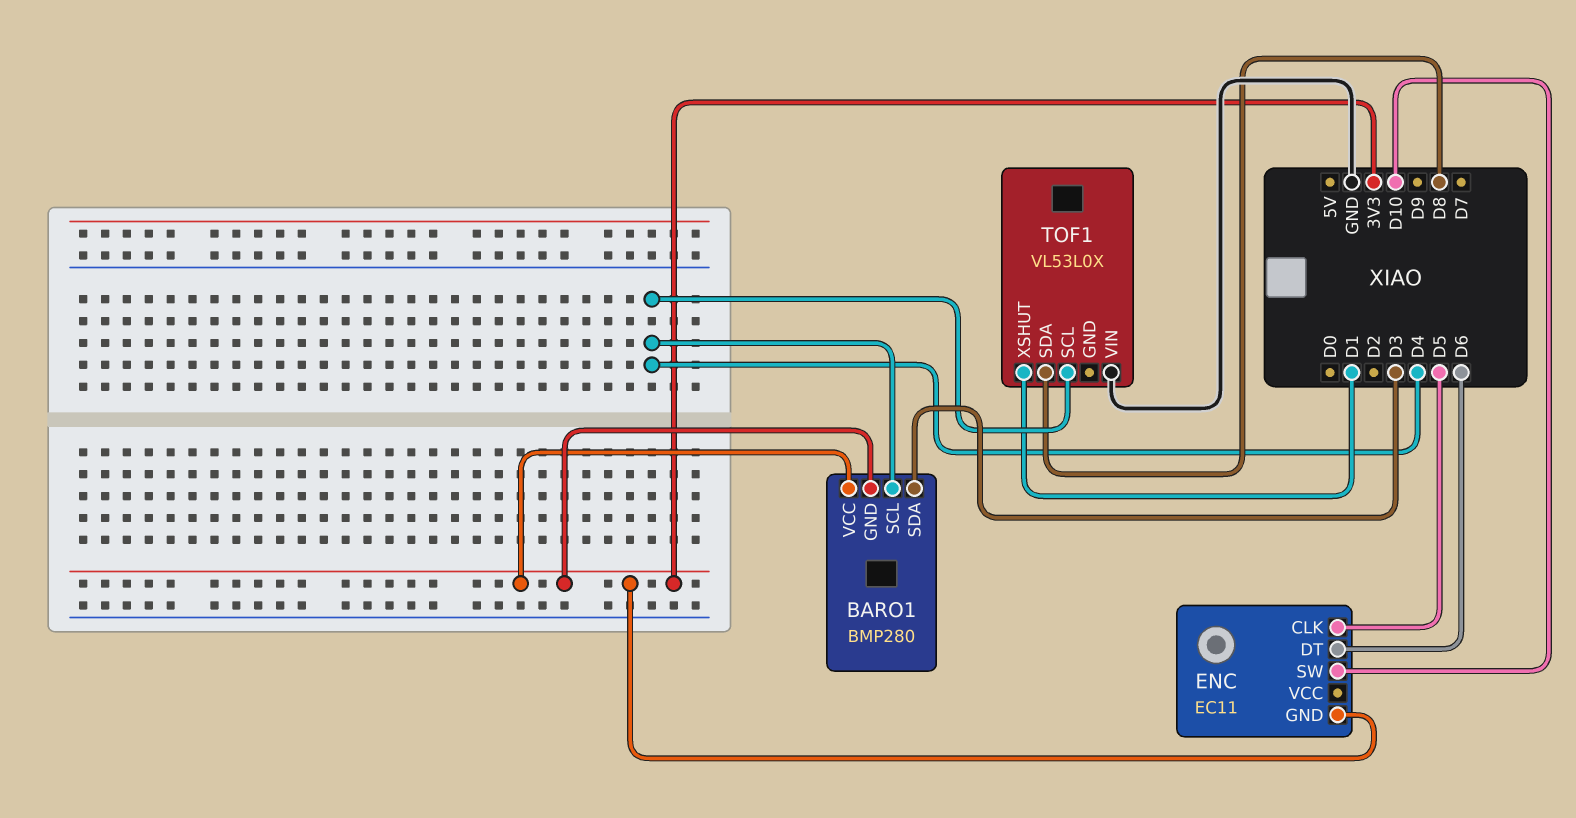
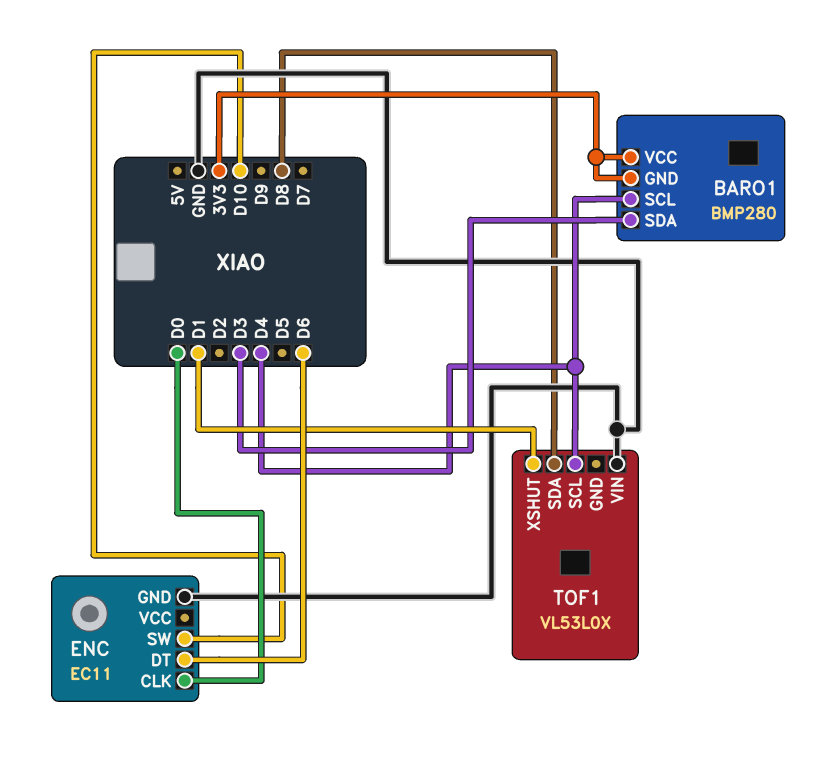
ENC pin CLK: D5 -> D0
ENC pin GND: 3V3 -> GND

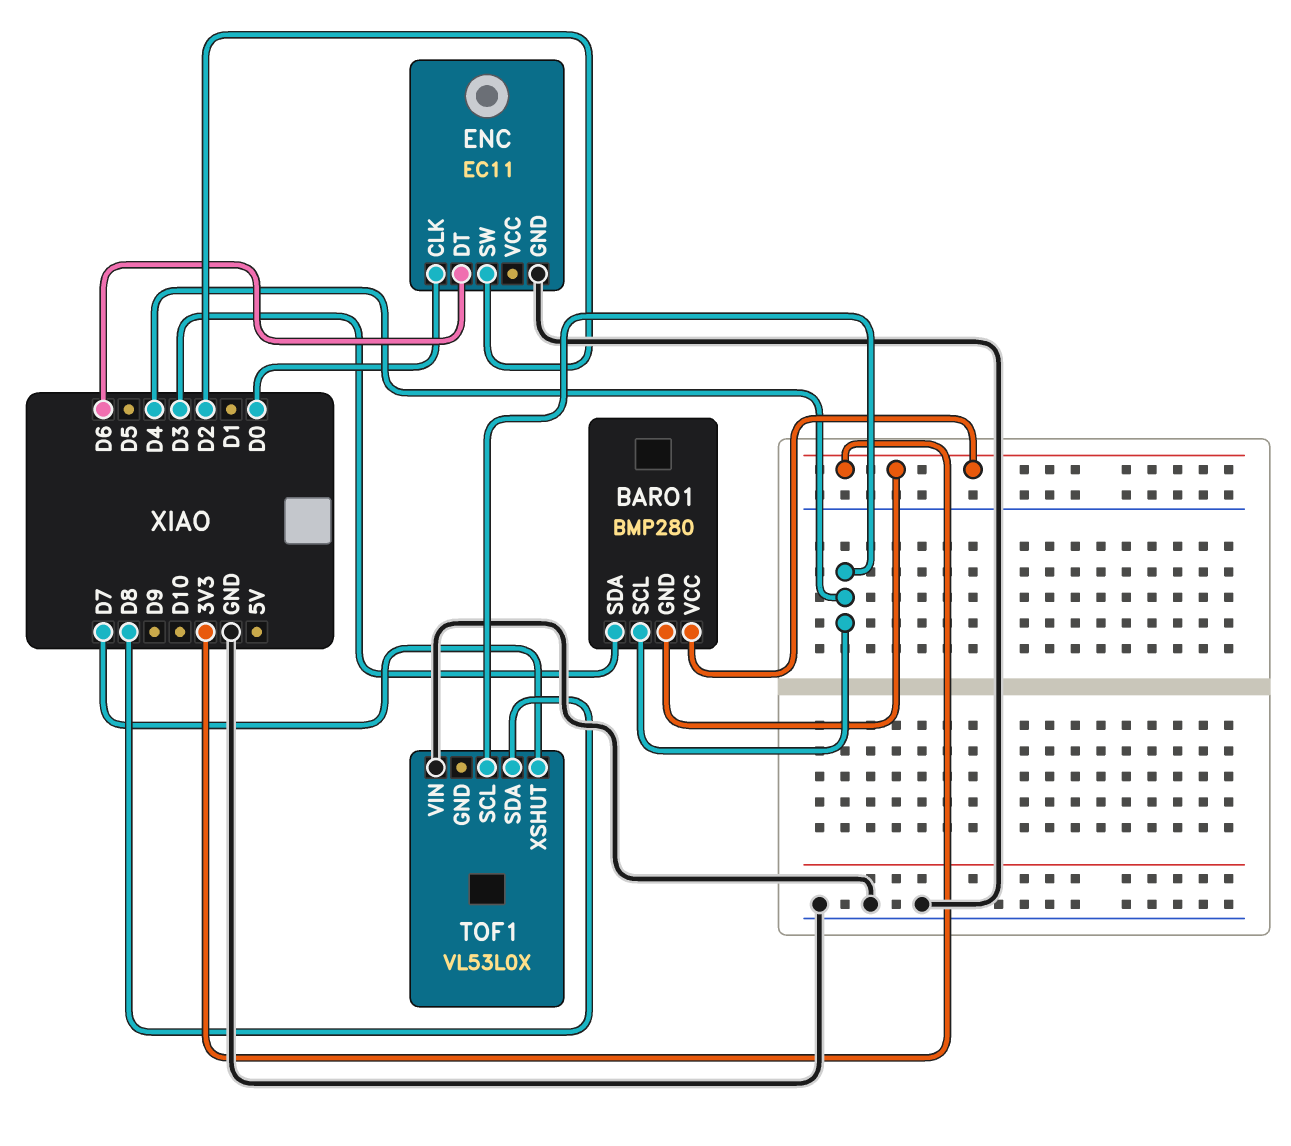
ENC pin SW: D10 -> D2
TOF1 pin XSHUT: D1 -> D7

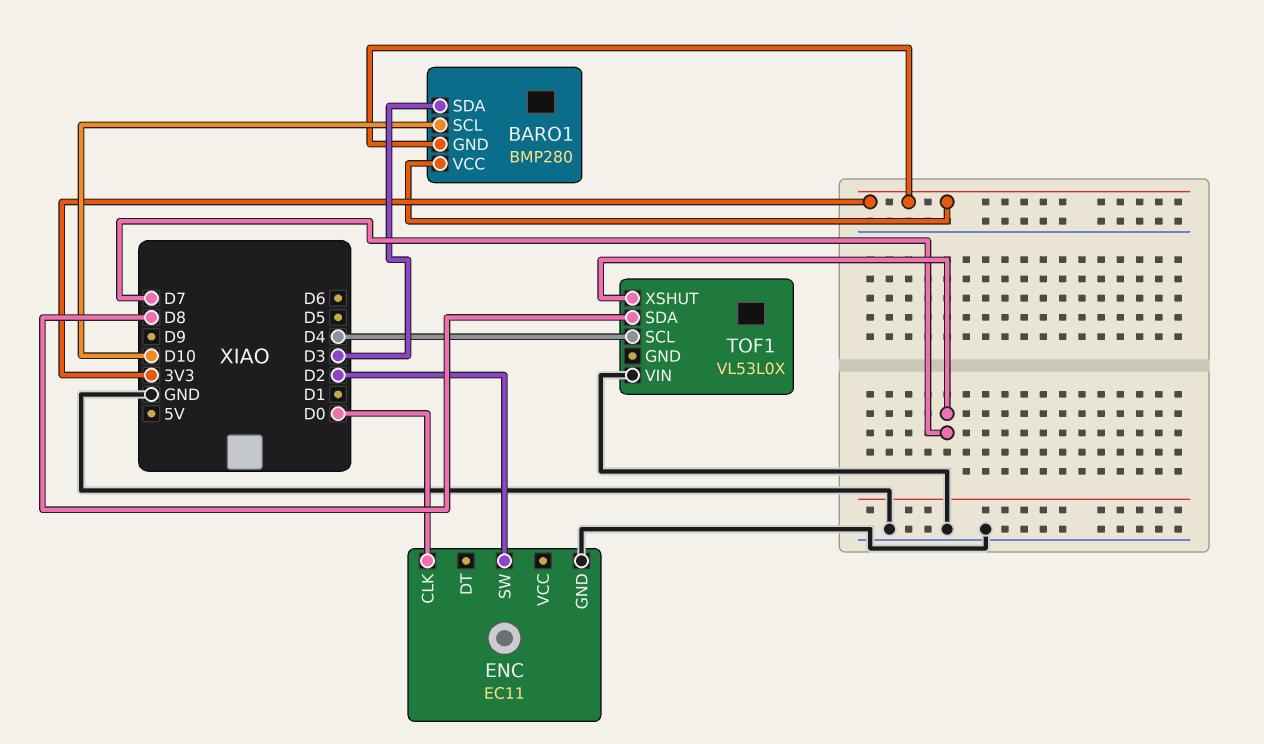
BARO1 pin SCL: D4 -> D10
ENC pin DT: D6 -> none

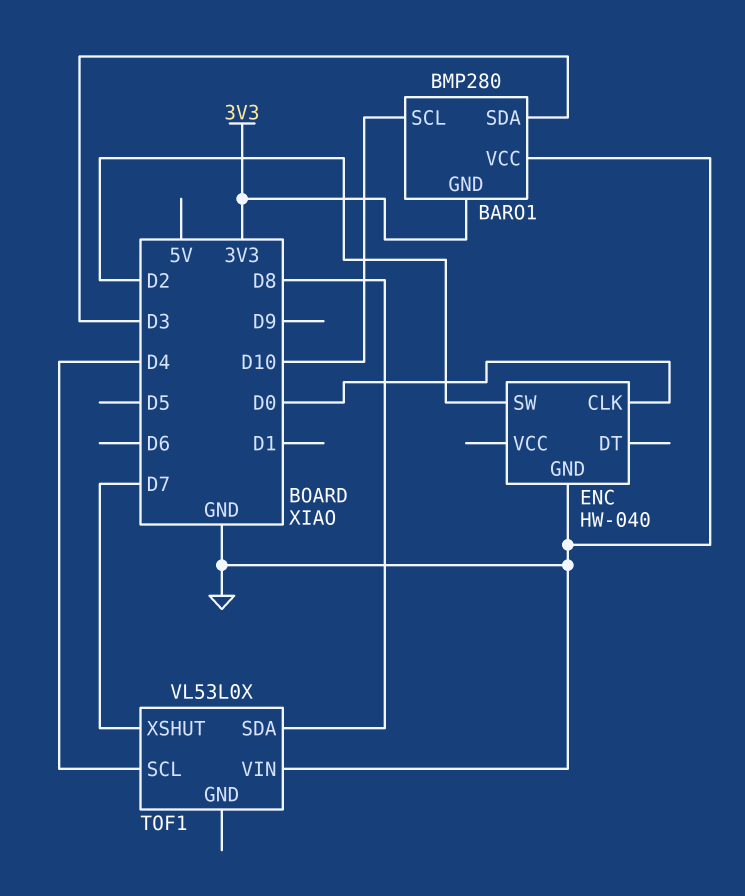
BARO1 pin VCC: 3V3 -> GND
ENC: EC11 -> HW-040

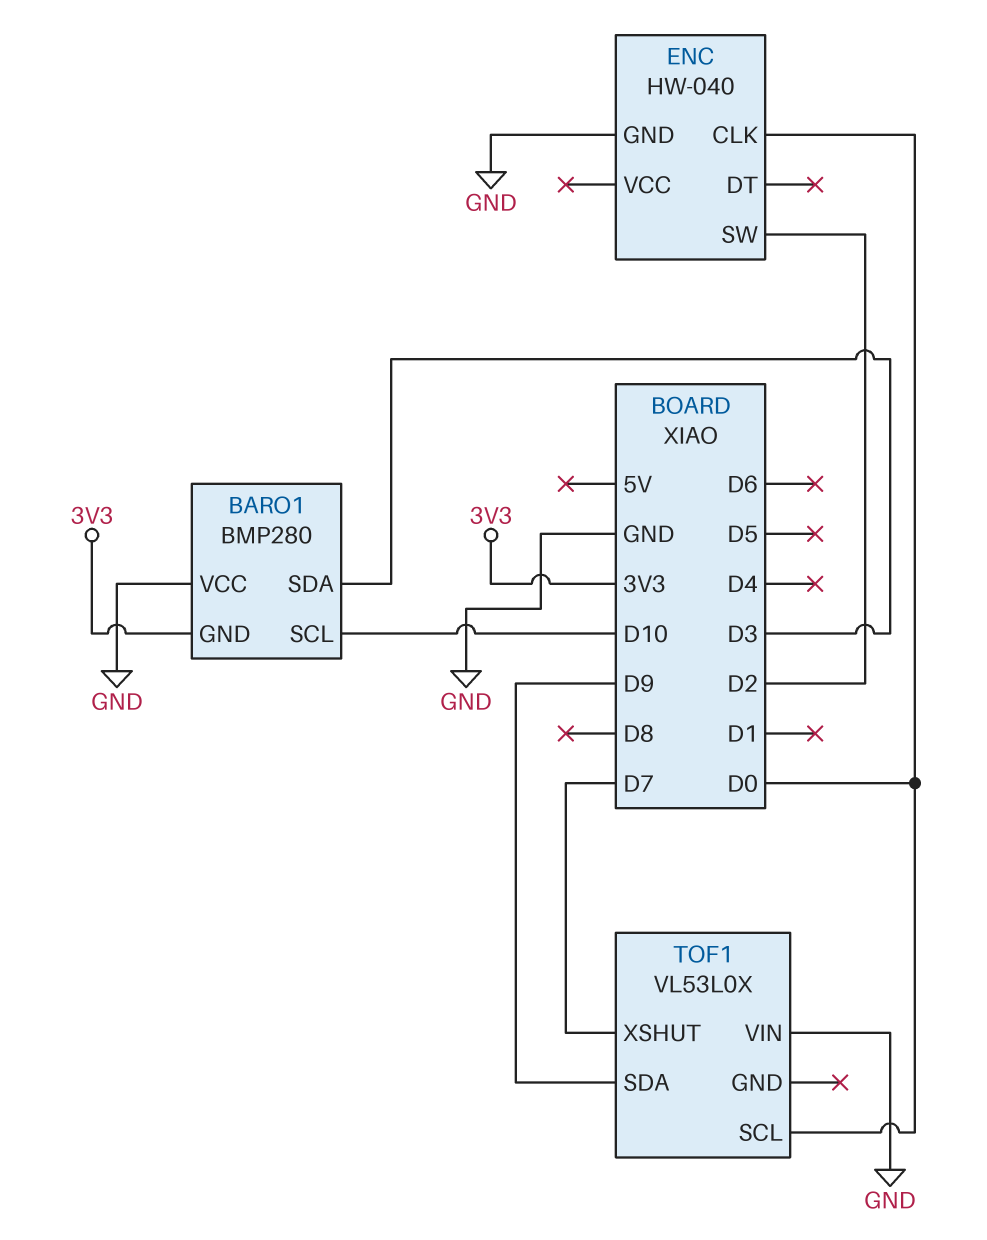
TOF1 pin SCL: D4 -> D0
TOF1 pin SDA: D8 -> D9

